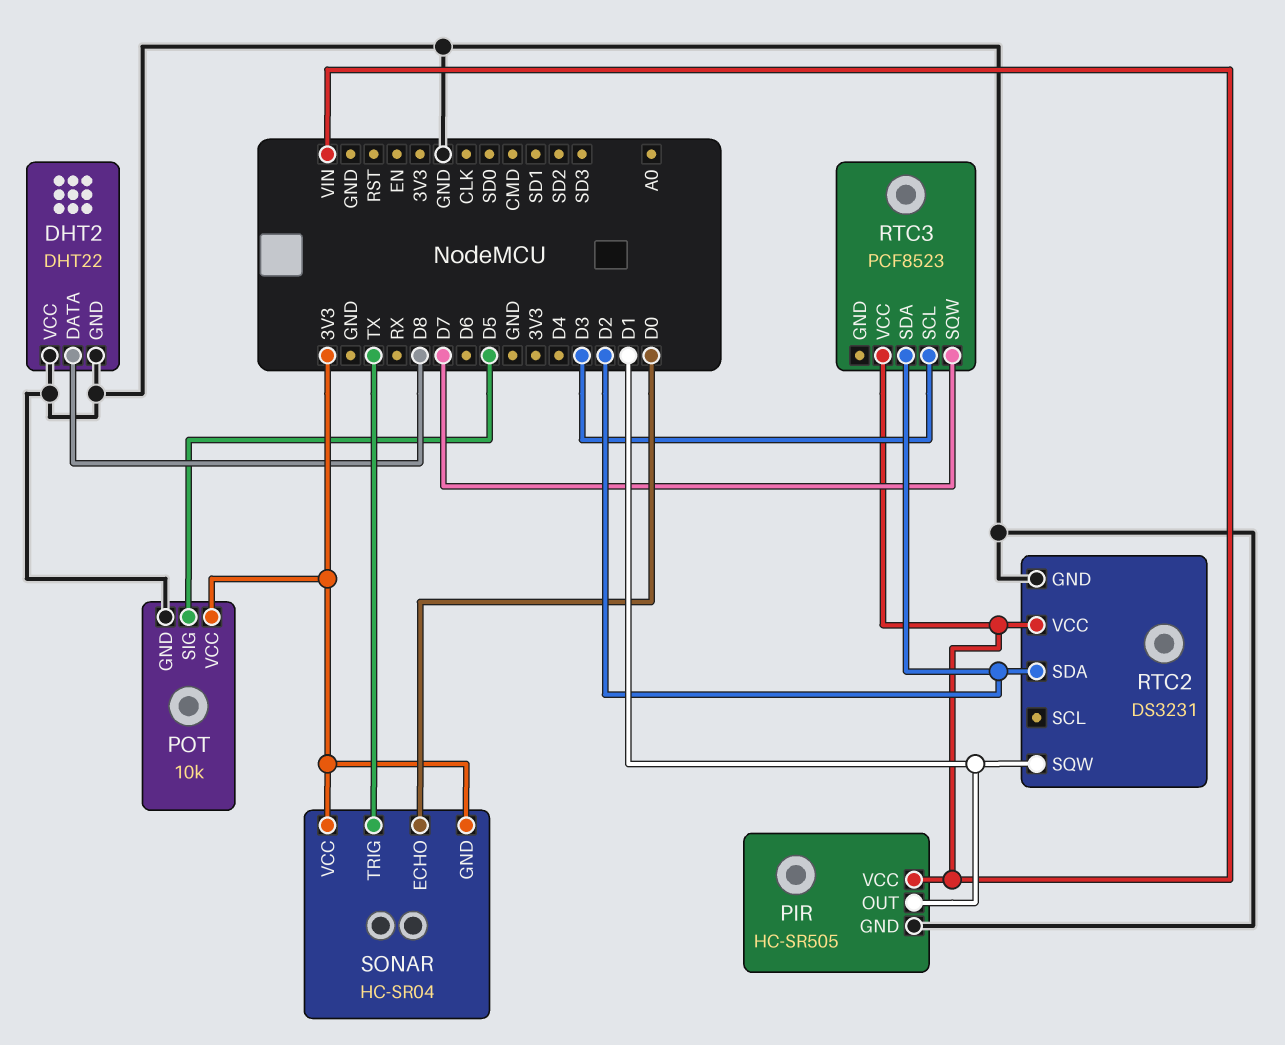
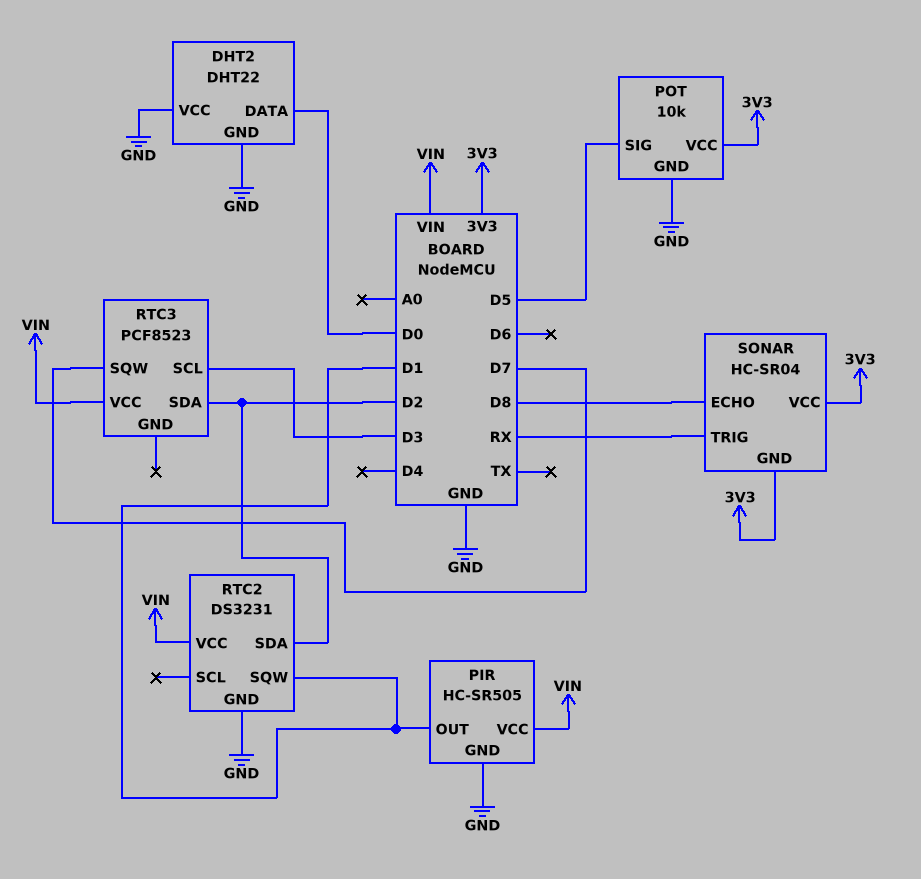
DHT2 pin DATA: D8 -> D0
SONAR pin ECHO: D0 -> D8
SONAR pin TRIG: TX -> RX

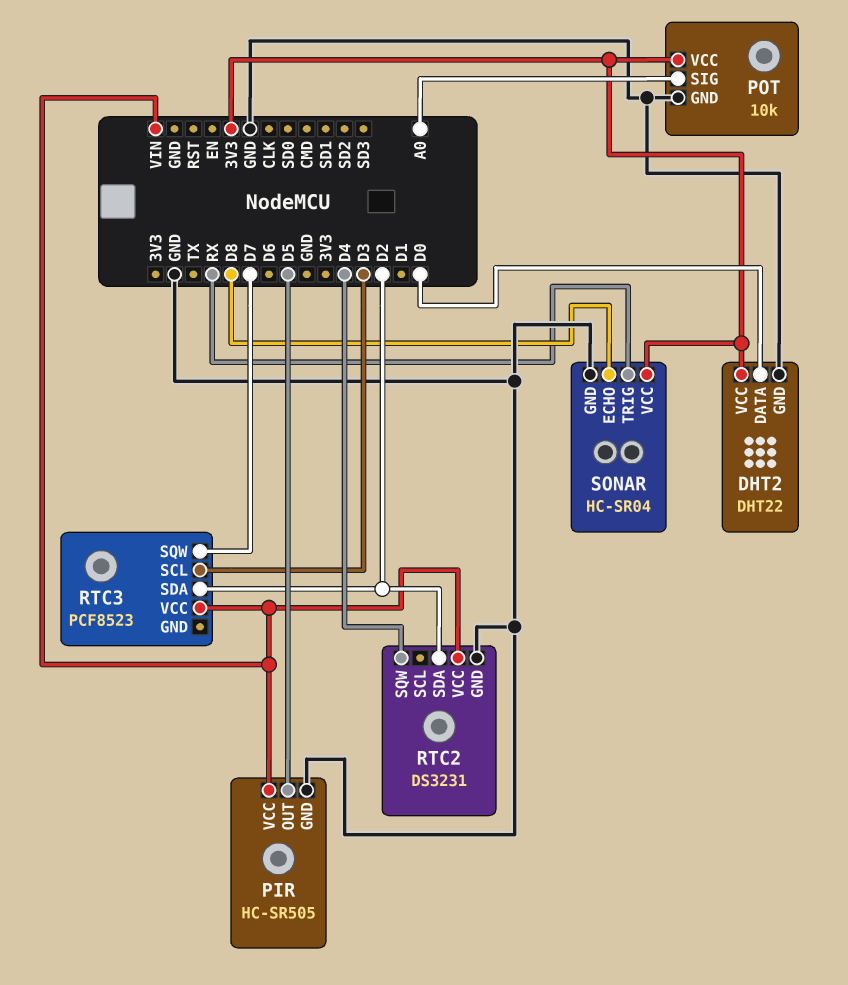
DHT2 pin VCC: GND -> 3V3
PIR pin OUT: D1 -> D5
POT pin SIG: D5 -> A0
RTC2 pin SQW: D1 -> D4
SONAR pin GND: 3V3 -> GND

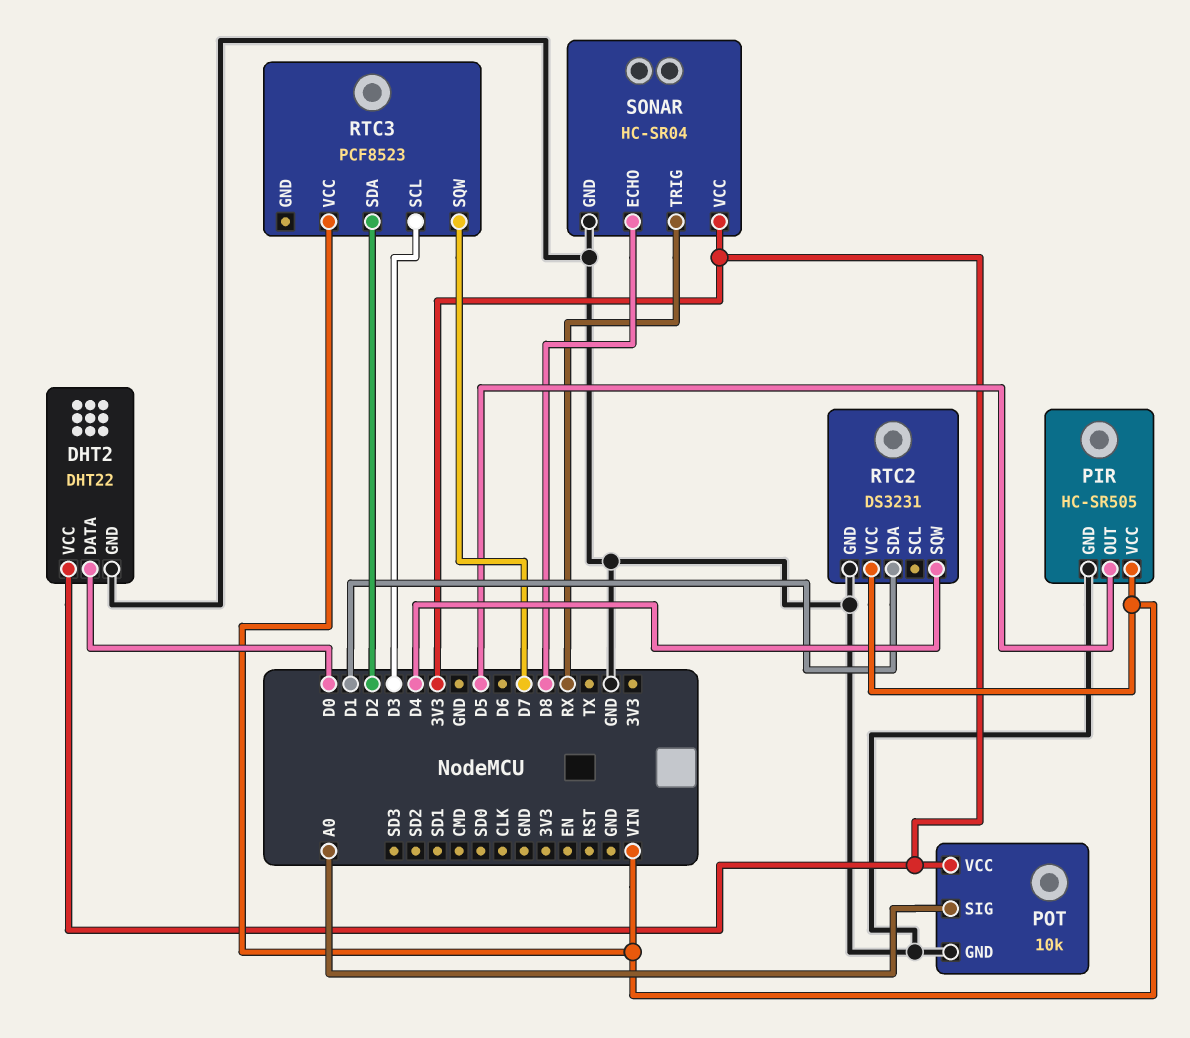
RTC2 pin SDA: D2 -> D1

